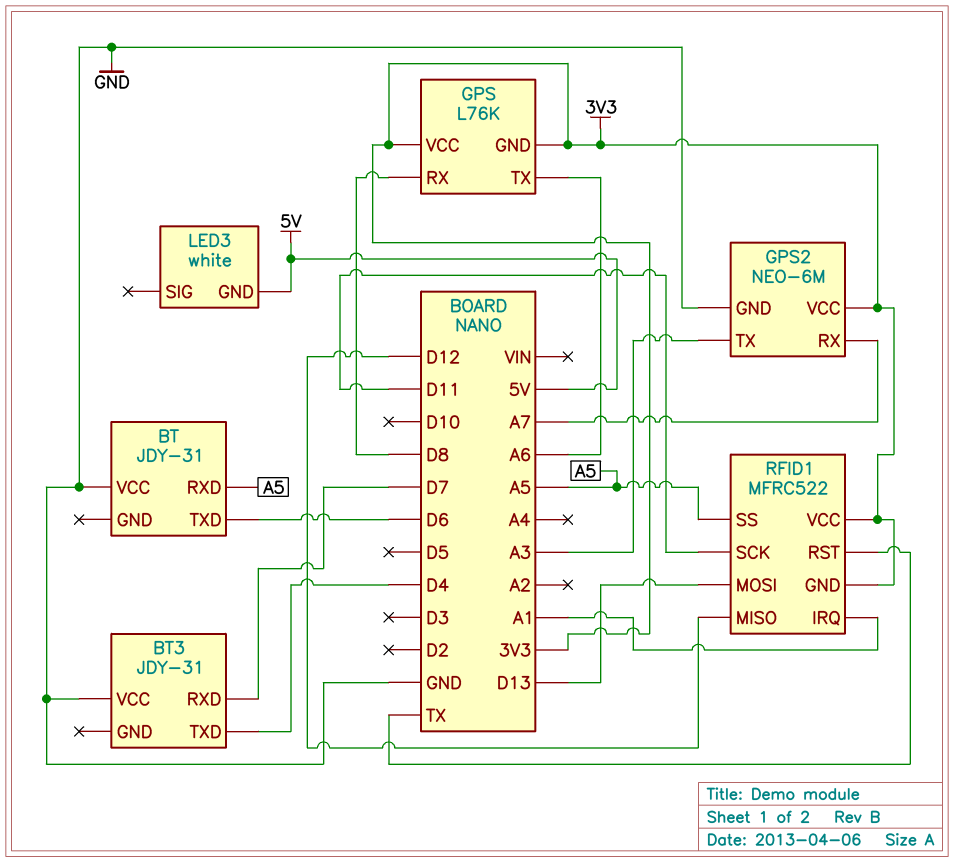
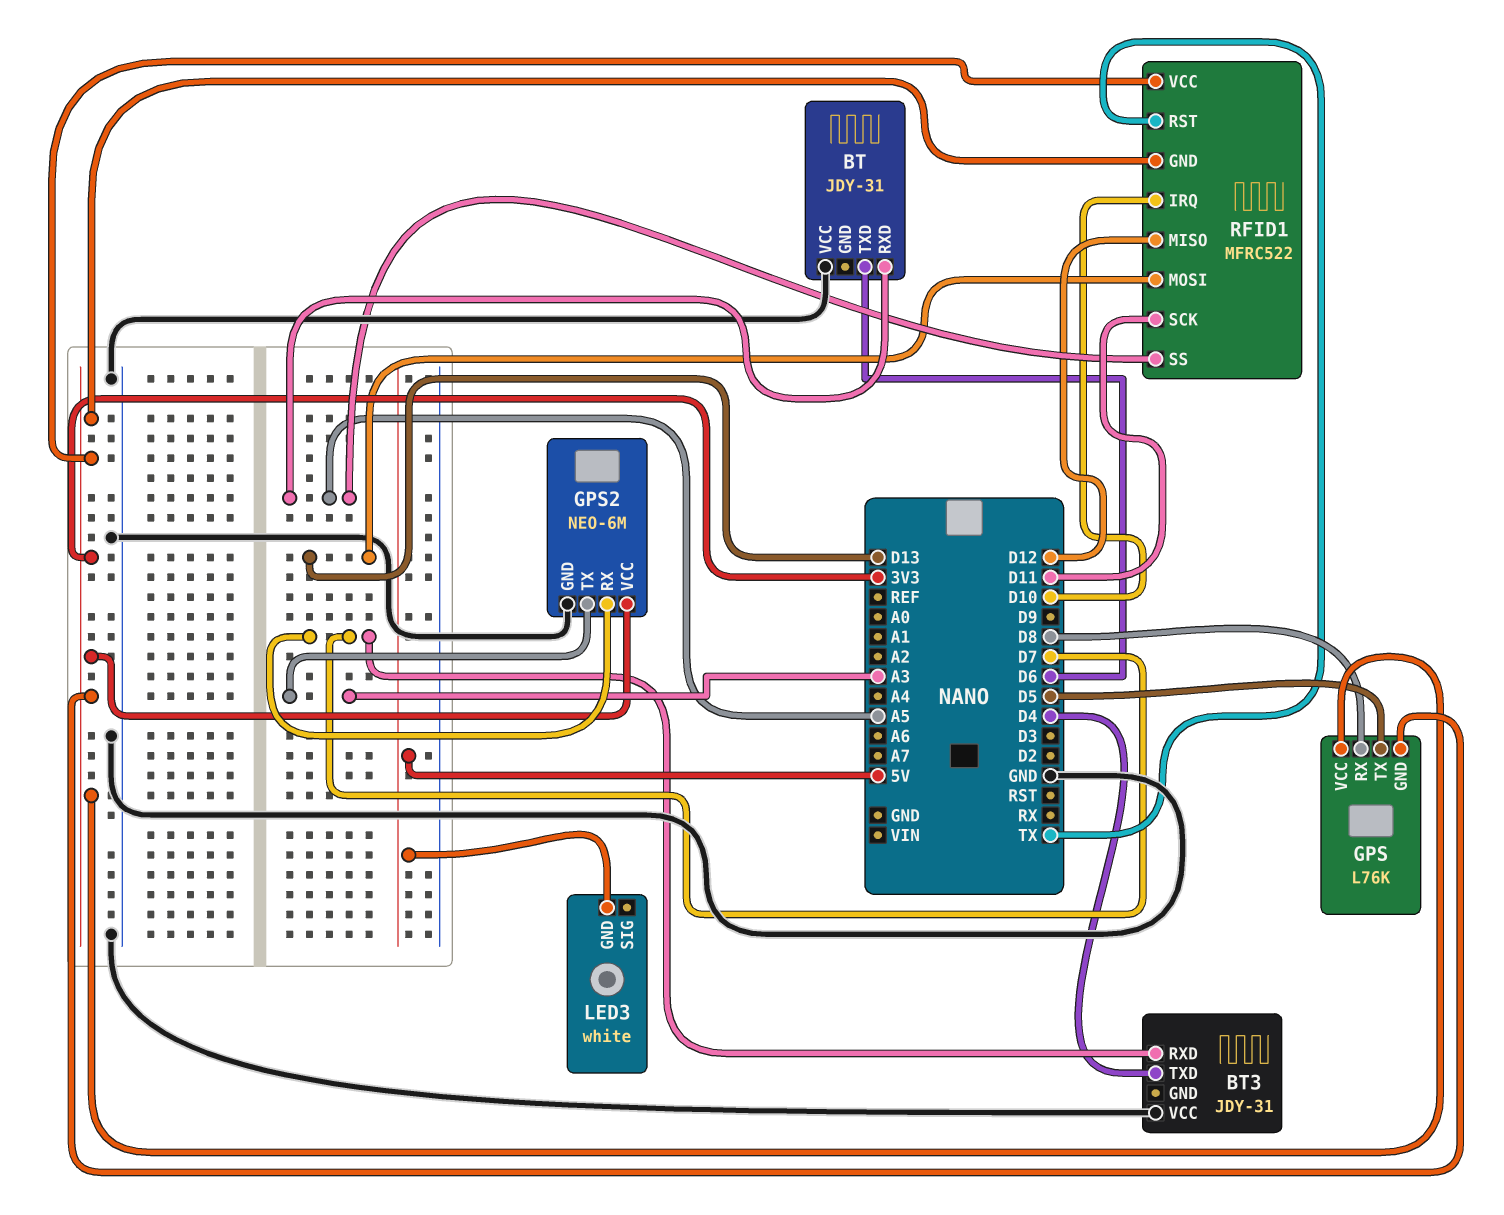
GPS pin TX: A6 -> D5
GPS2 pin RX: A7 -> D7
RFID1 pin IRQ: A1 -> D10

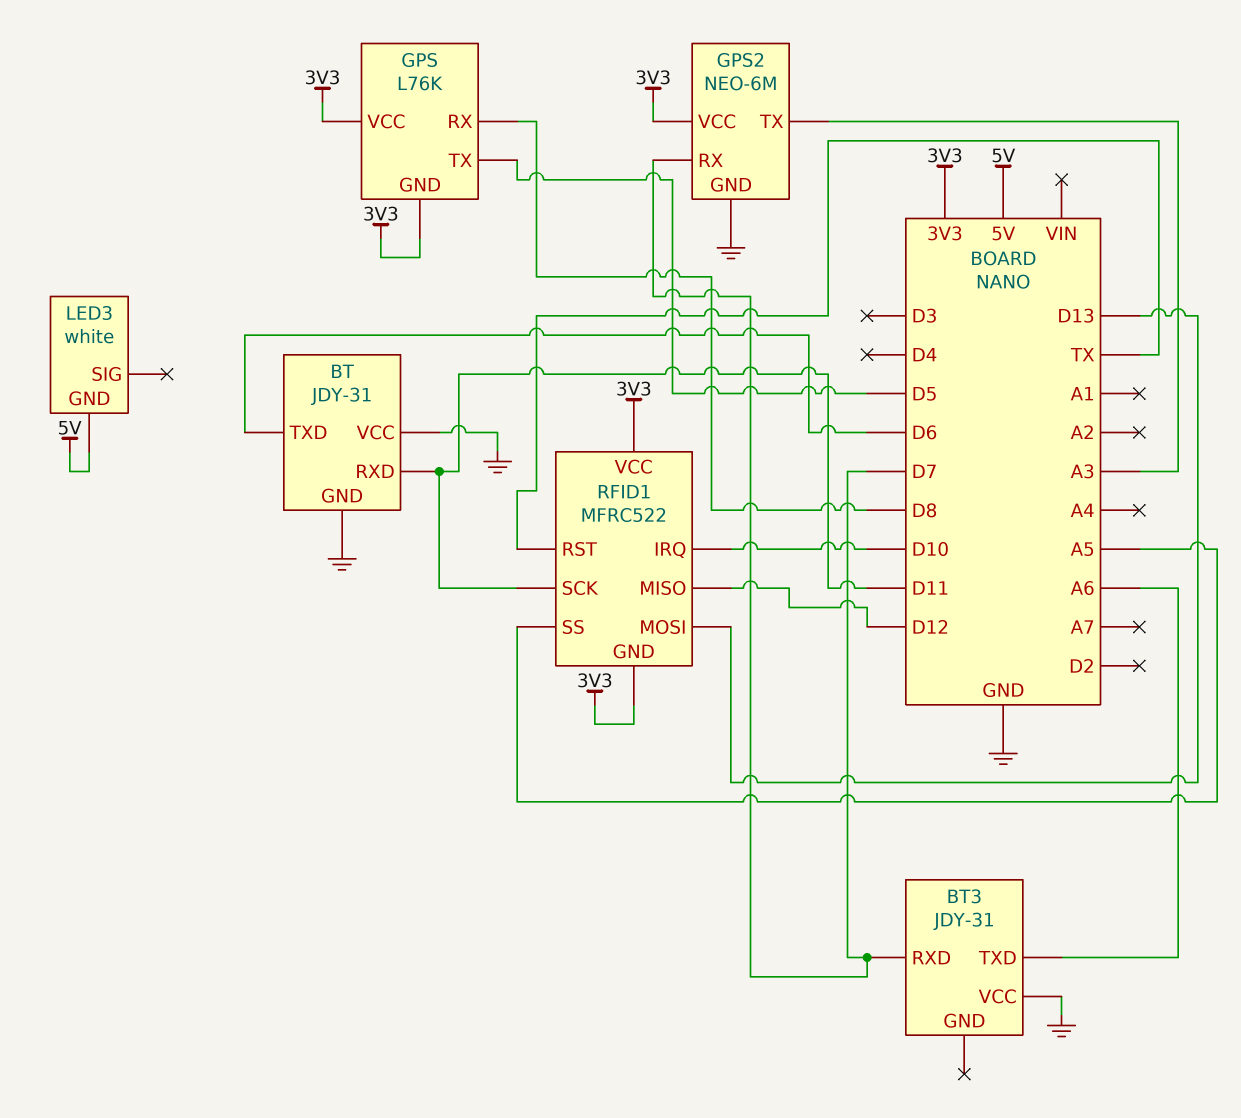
BT pin GND: none -> GND
BT pin RXD: A5 -> D11
BT3 pin TXD: D4 -> A6

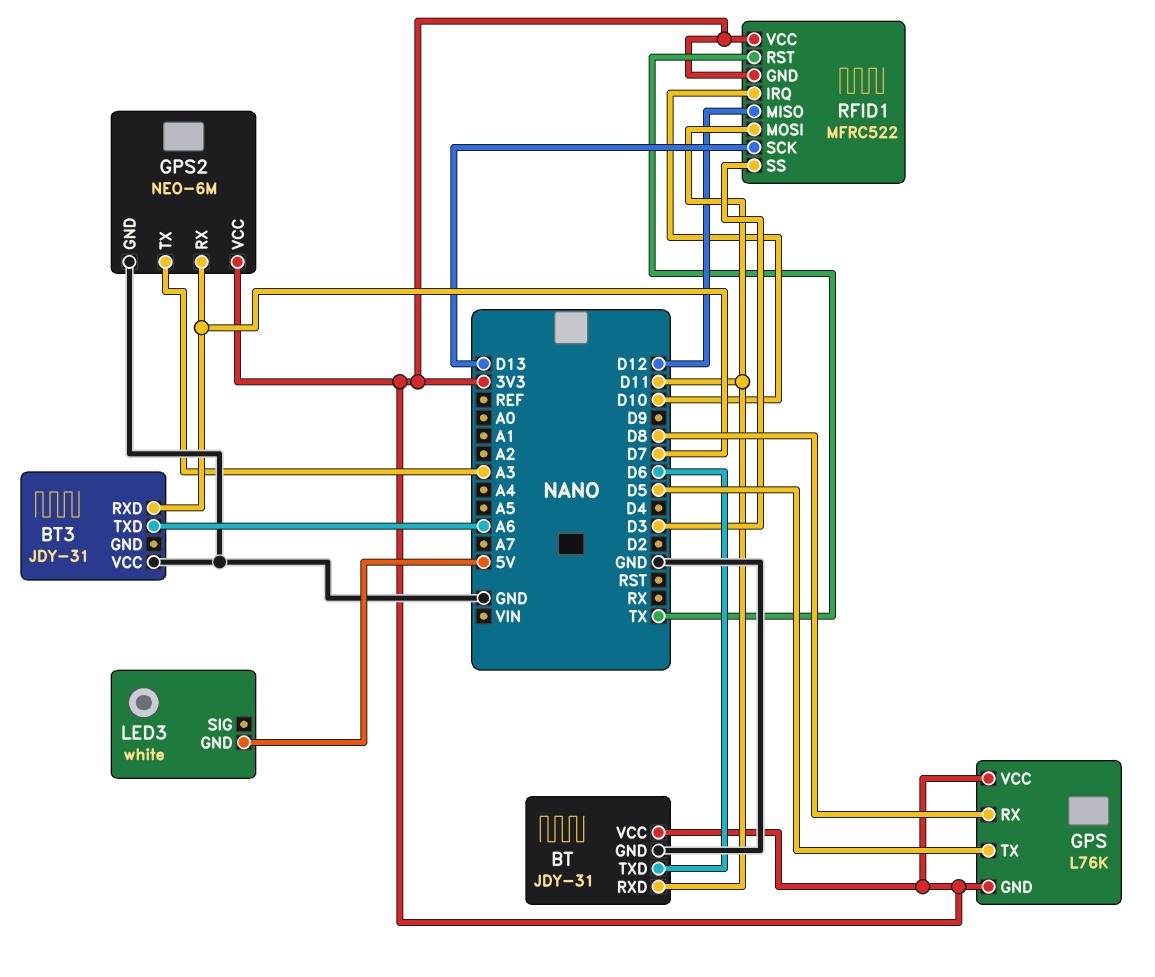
BT pin VCC: GND -> 3V3
RFID1 pin MOSI: D13 -> D11
RFID1 pin SCK: D11 -> D13
RFID1 pin SS: A5 -> D3

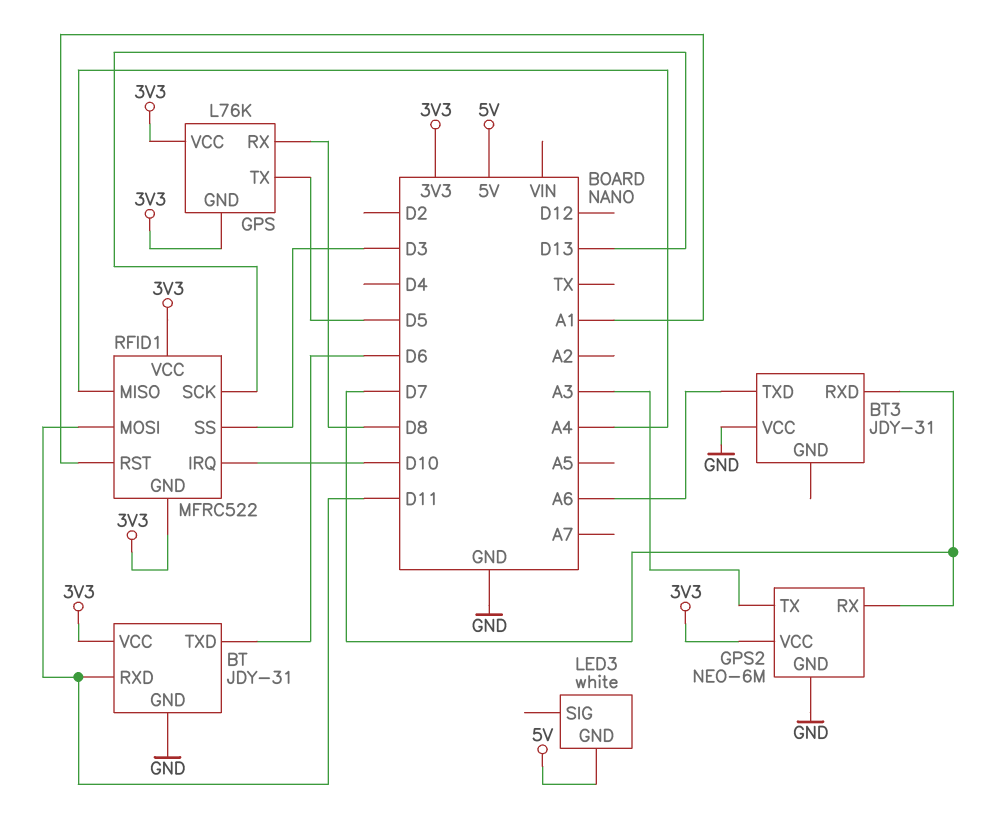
RFID1 pin MISO: D12 -> A4
RFID1 pin RST: TX -> A1

